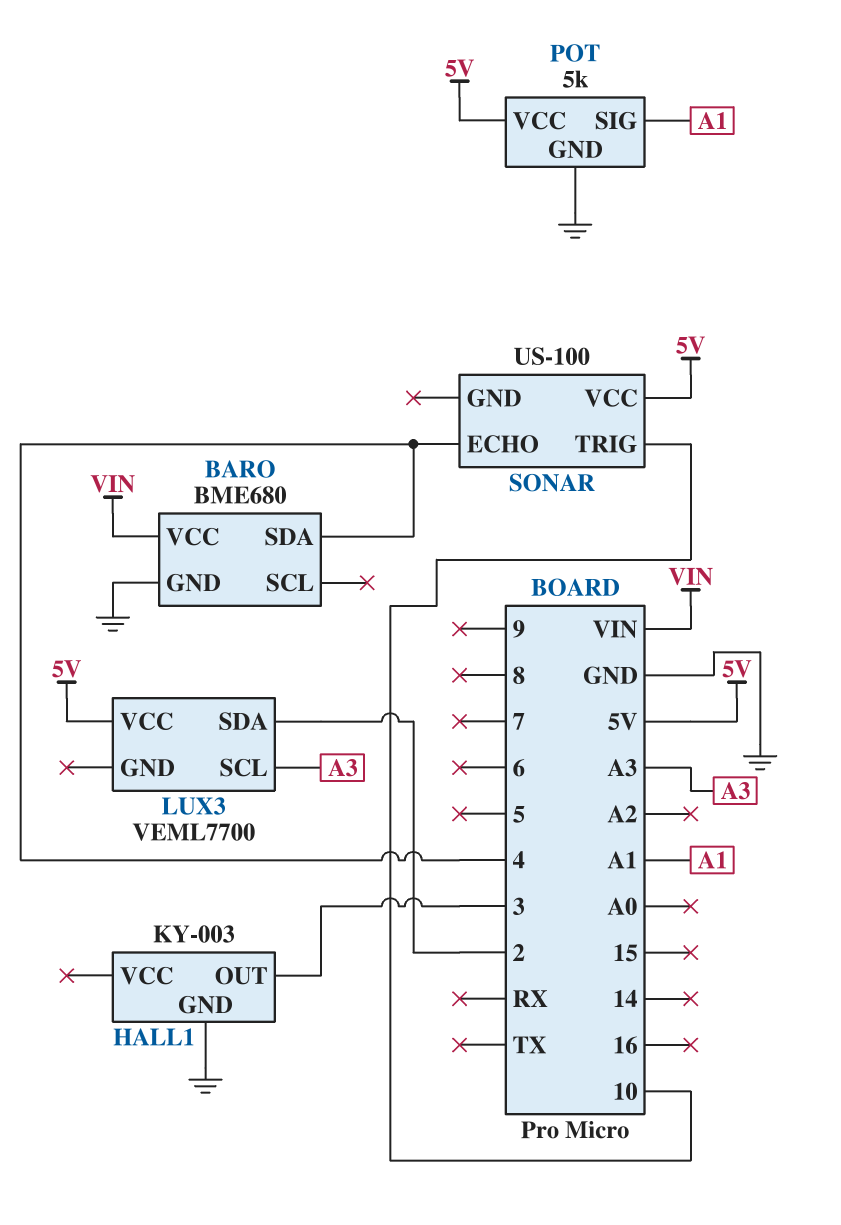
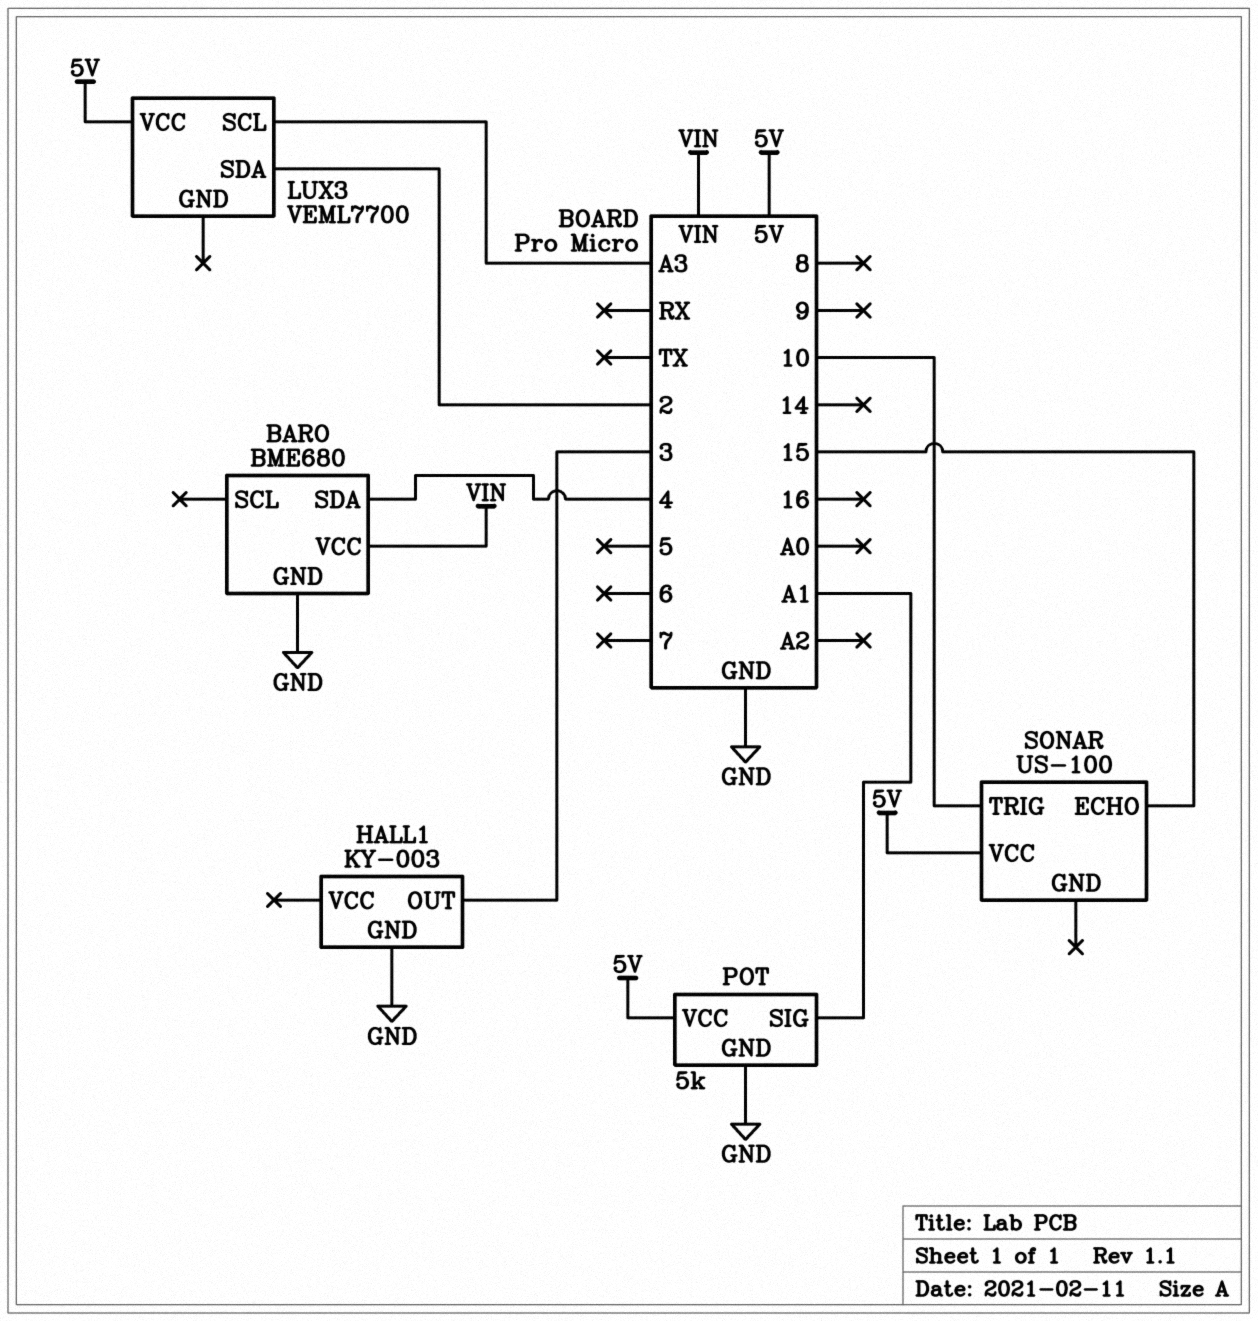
SONAR pin ECHO: 4 -> 15

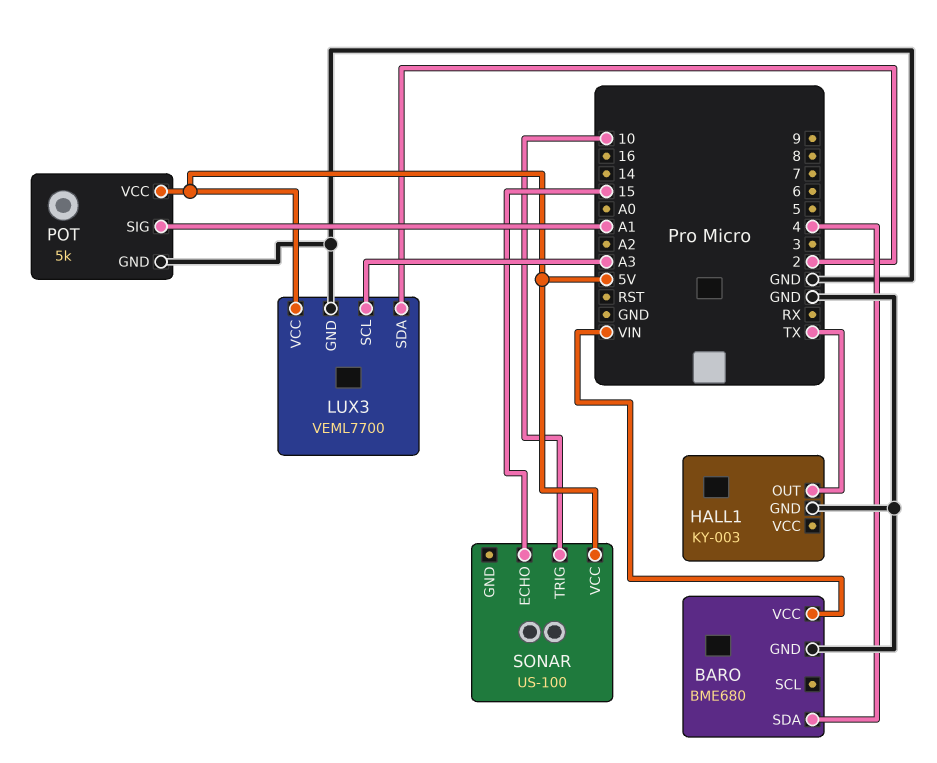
HALL1 pin OUT: 3 -> TX
LUX3 pin GND: none -> GND

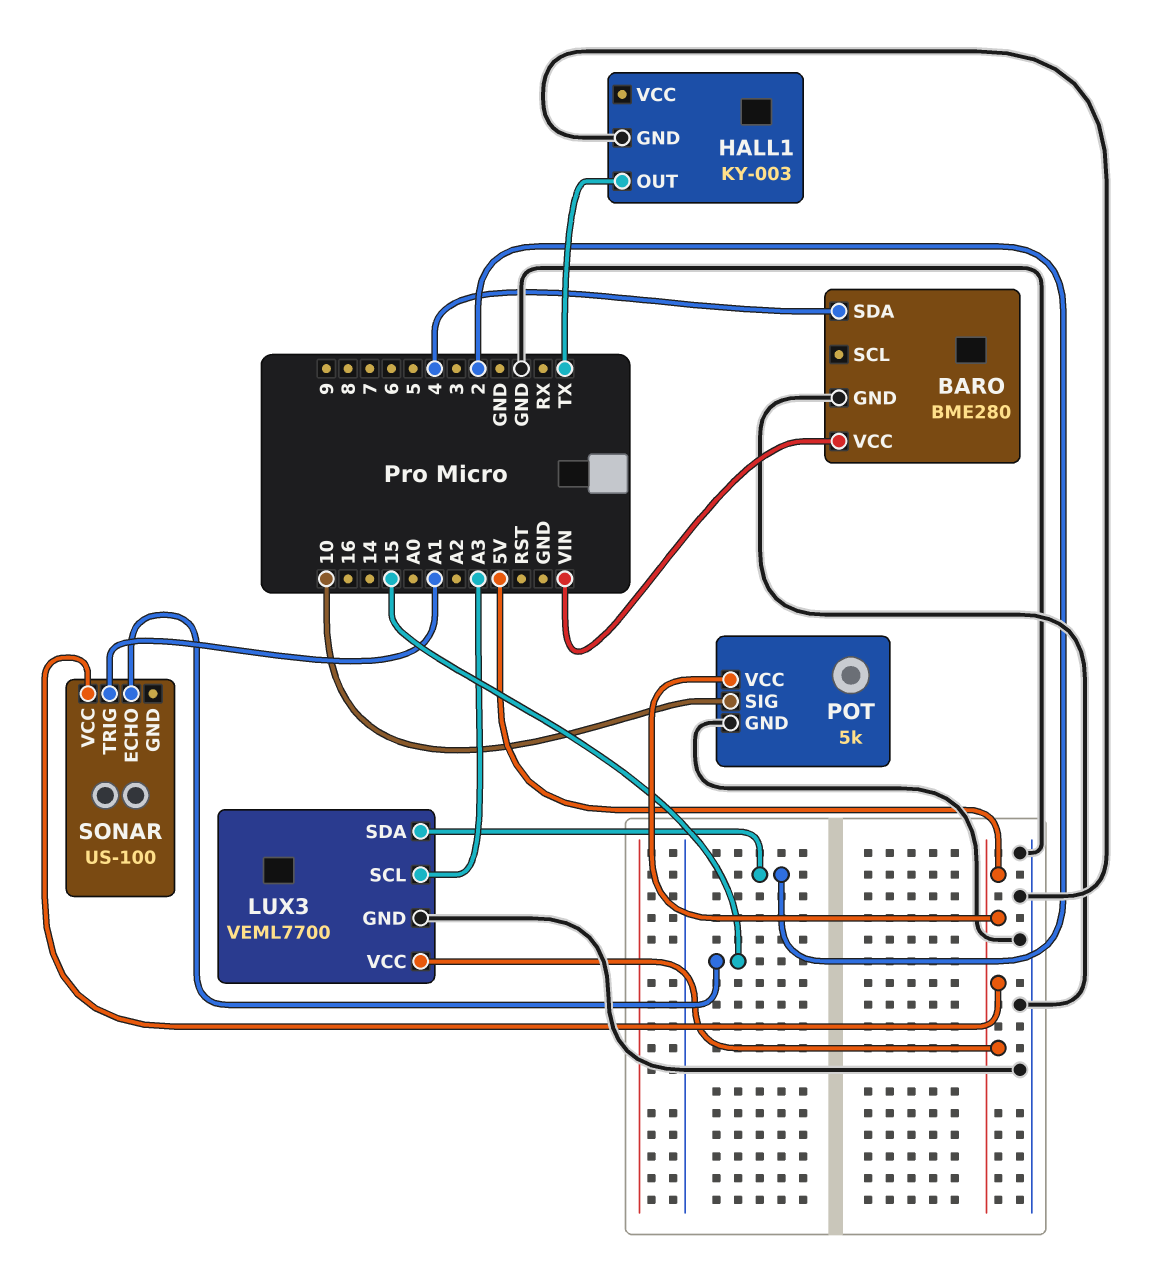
BARO: BME680 -> BME280
POT pin SIG: A1 -> 10
SONAR pin TRIG: 10 -> A1

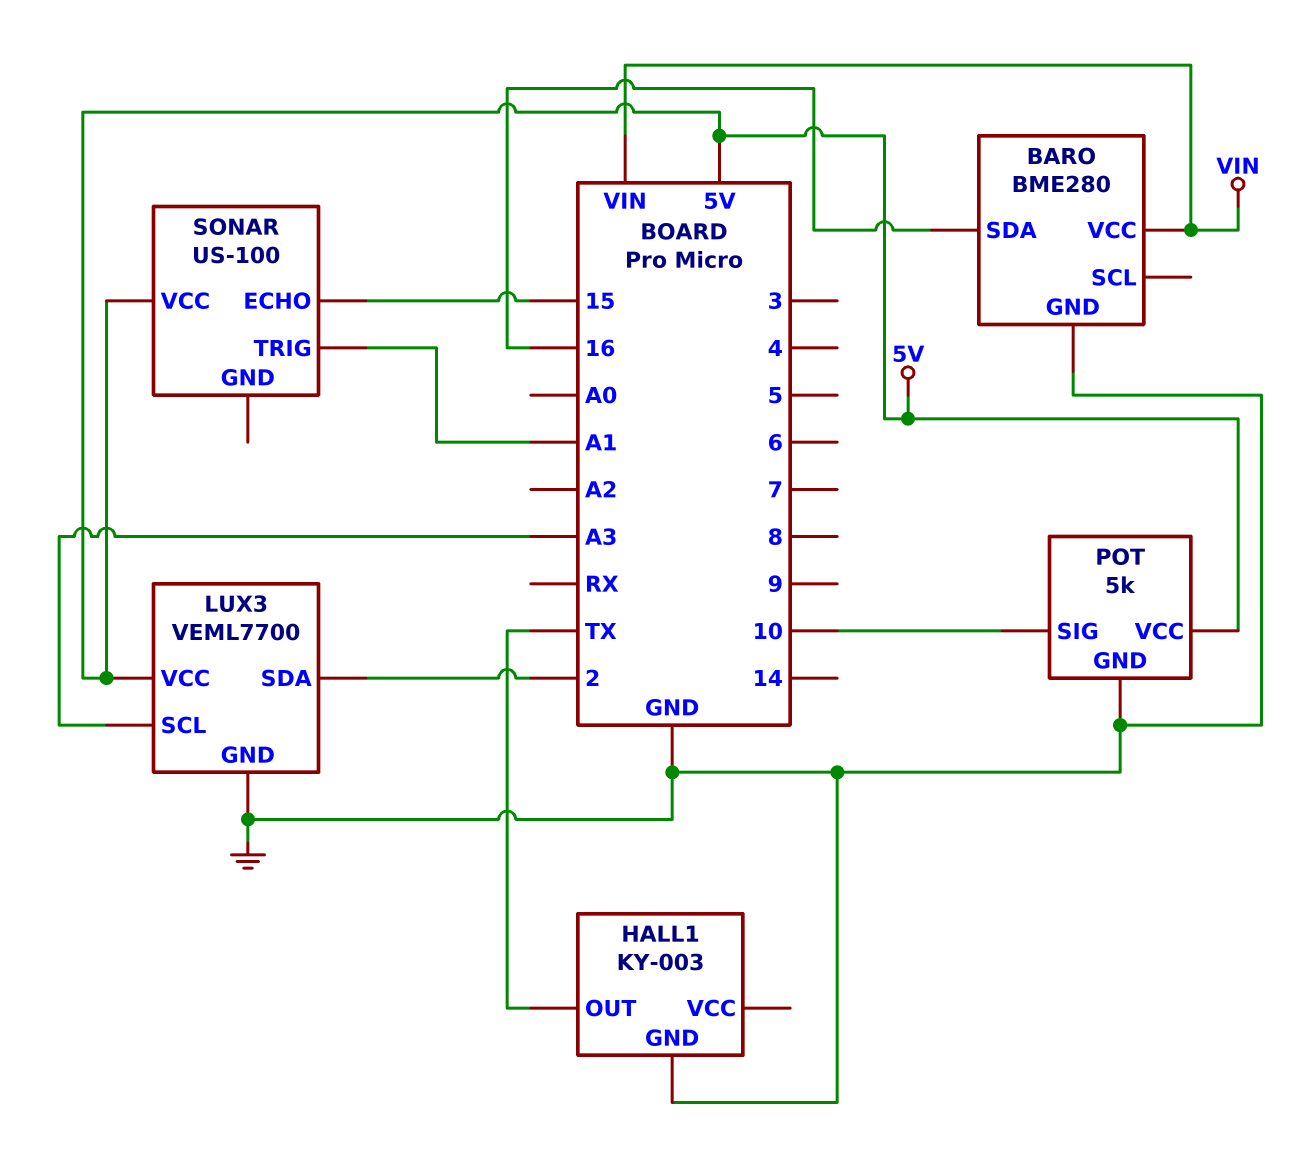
BARO pin SDA: 4 -> 16

